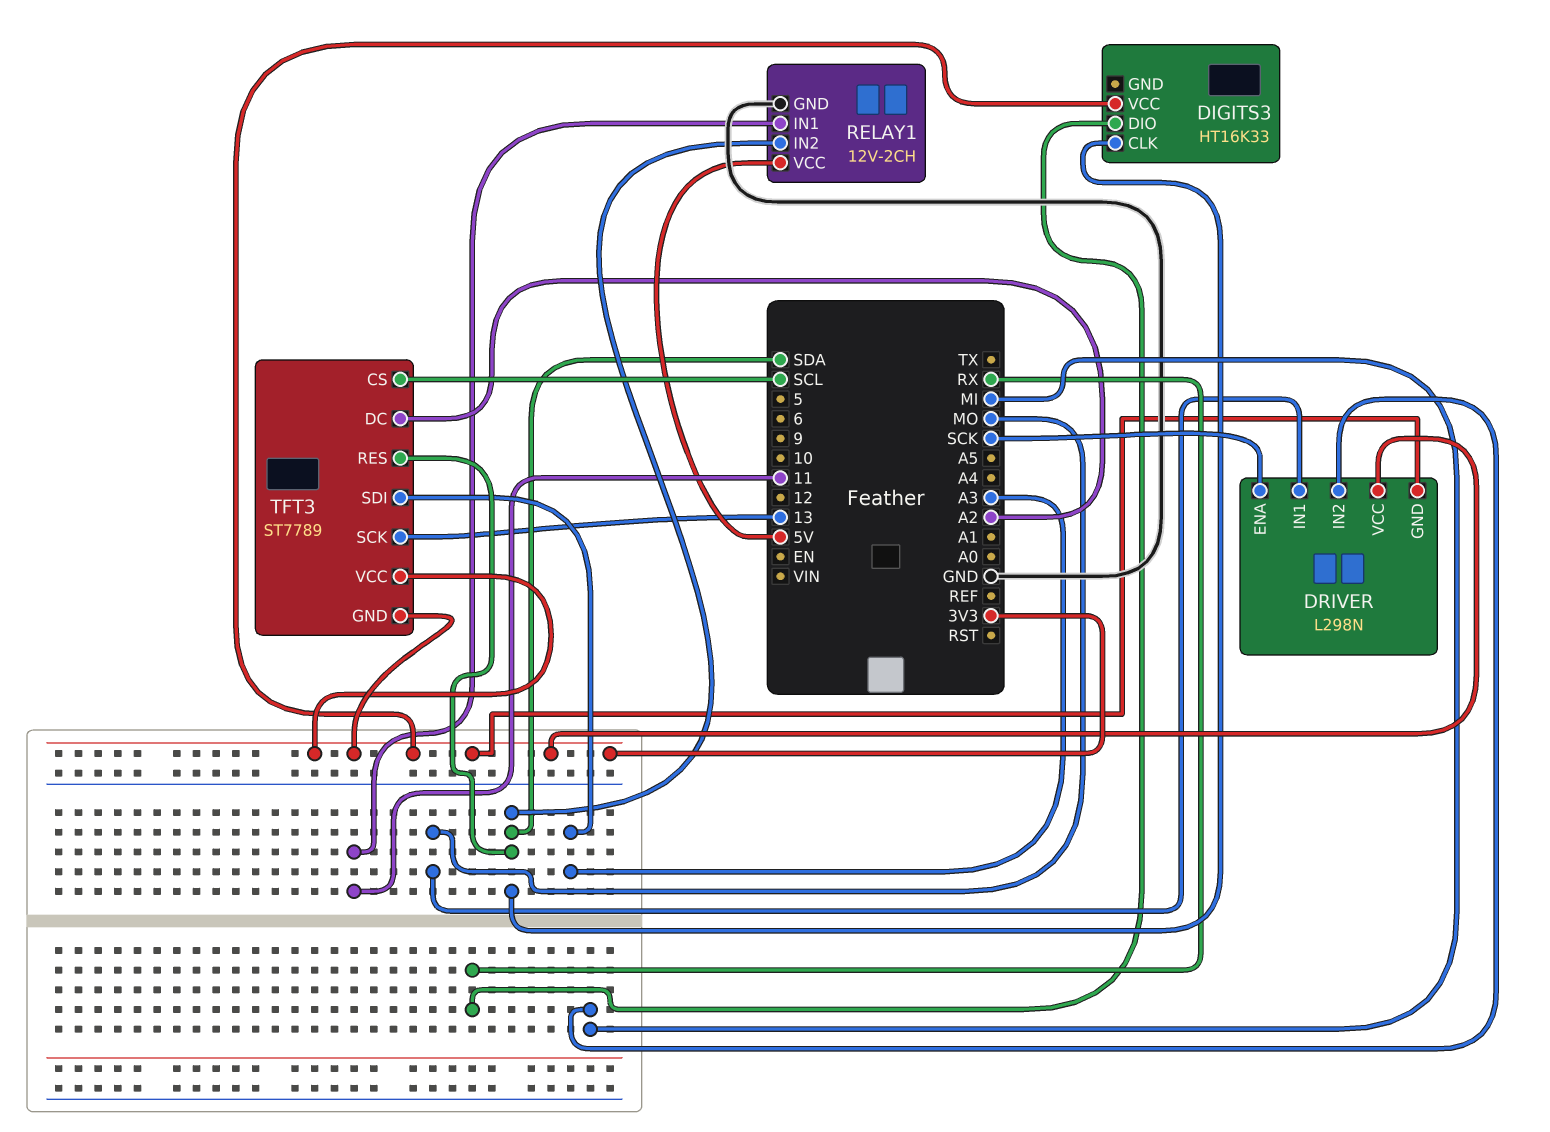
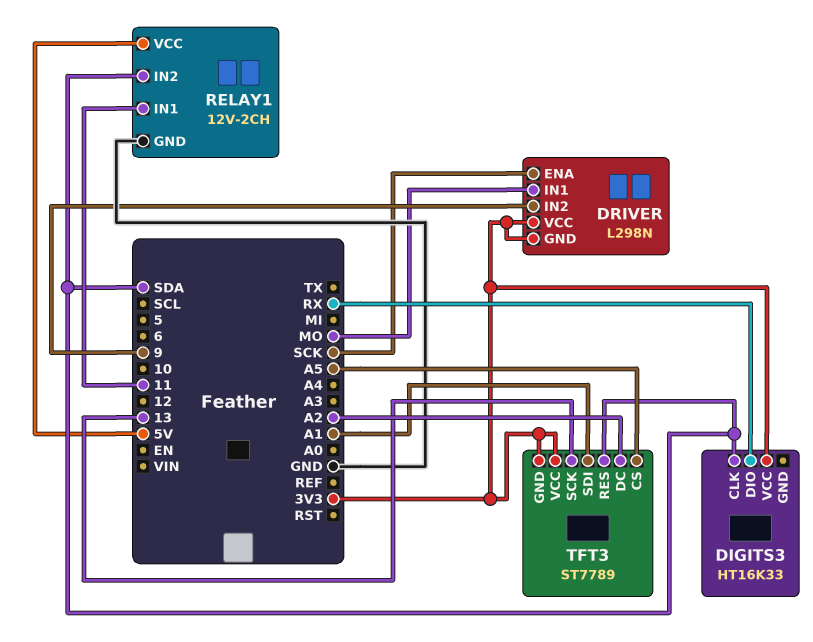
DRIVER pin IN2: MI -> 9
TFT3 pin CS: SCL -> A5
TFT3 pin SDI: A3 -> A1

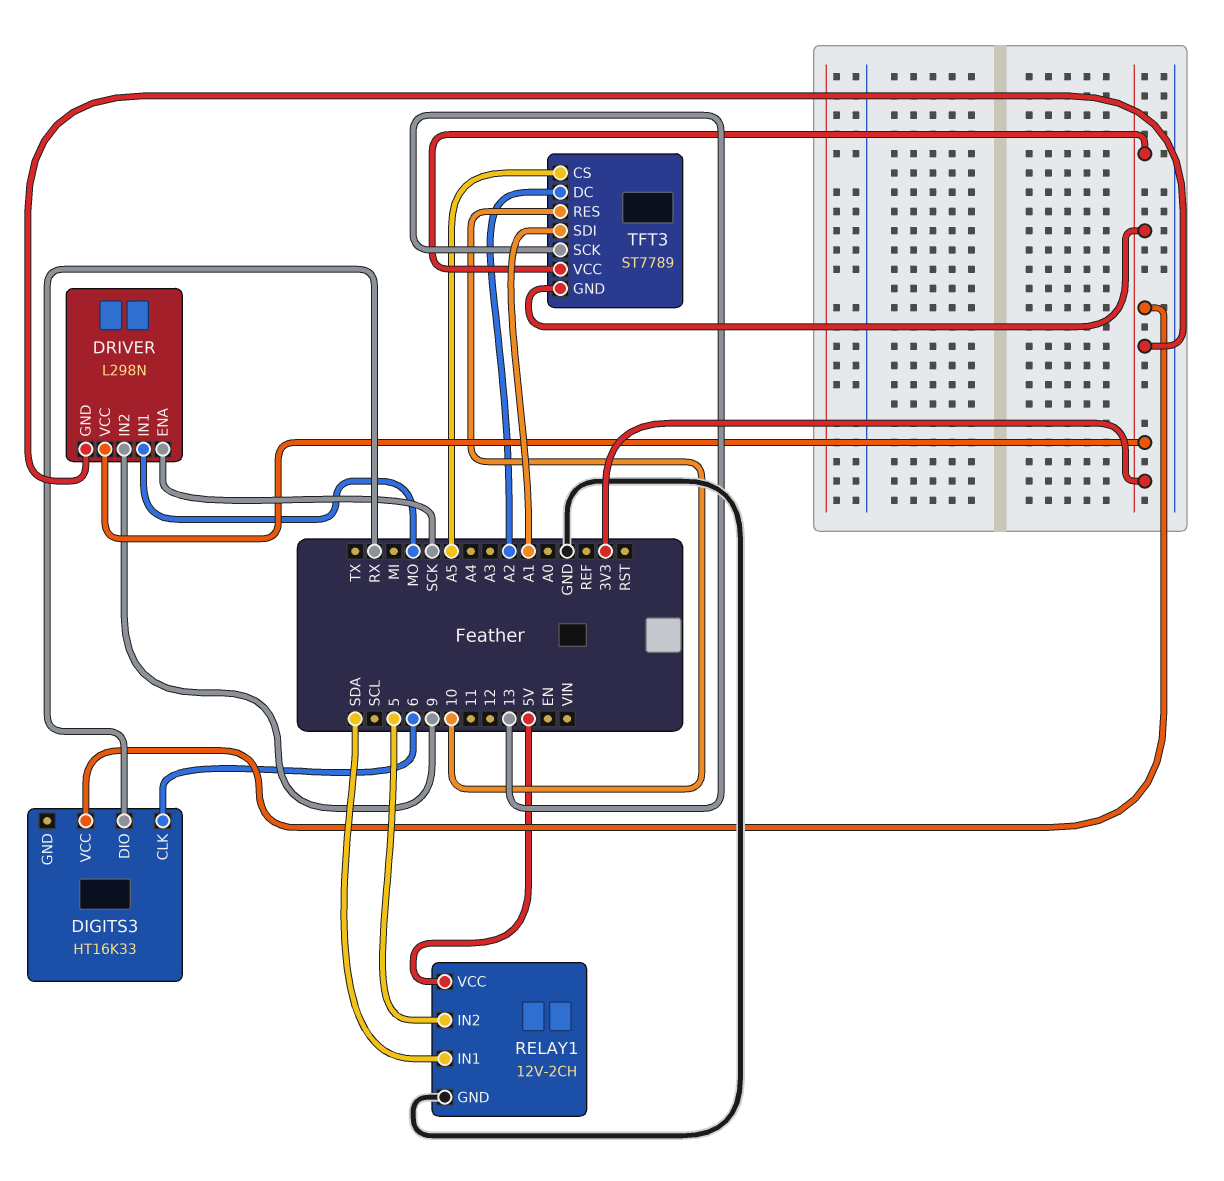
DIGITS3 pin CLK: SDA -> 6
RELAY1 pin IN1: 11 -> SDA
RELAY1 pin IN2: SDA -> 5
TFT3 pin RES: SDA -> 10

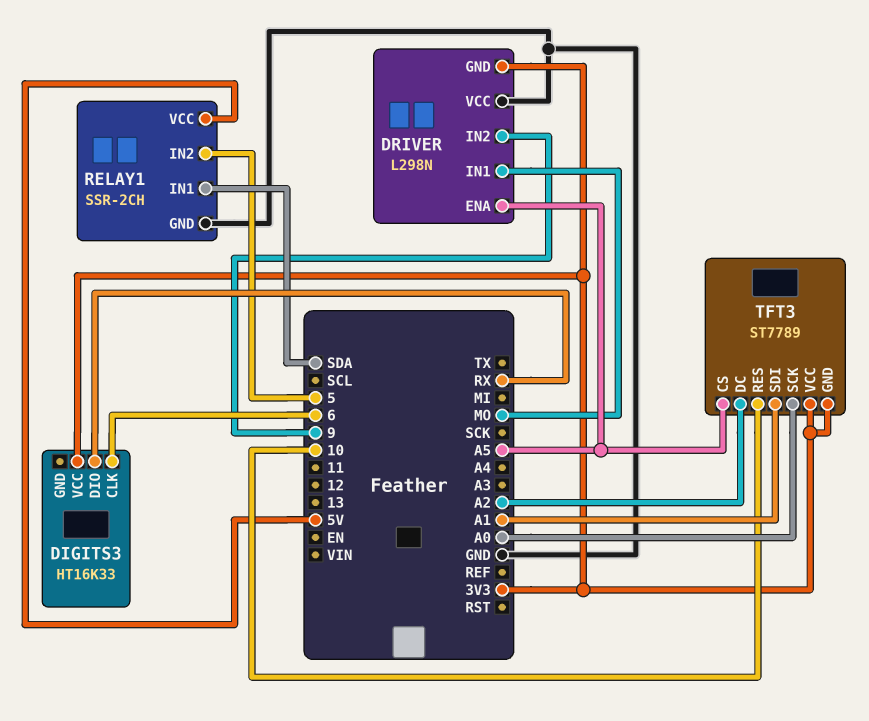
DRIVER pin ENA: SCK -> A5
DRIVER pin VCC: 3V3 -> GND
RELAY1: 12V-2CH -> SSR-2CH
TFT3 pin SCK: 13 -> A0

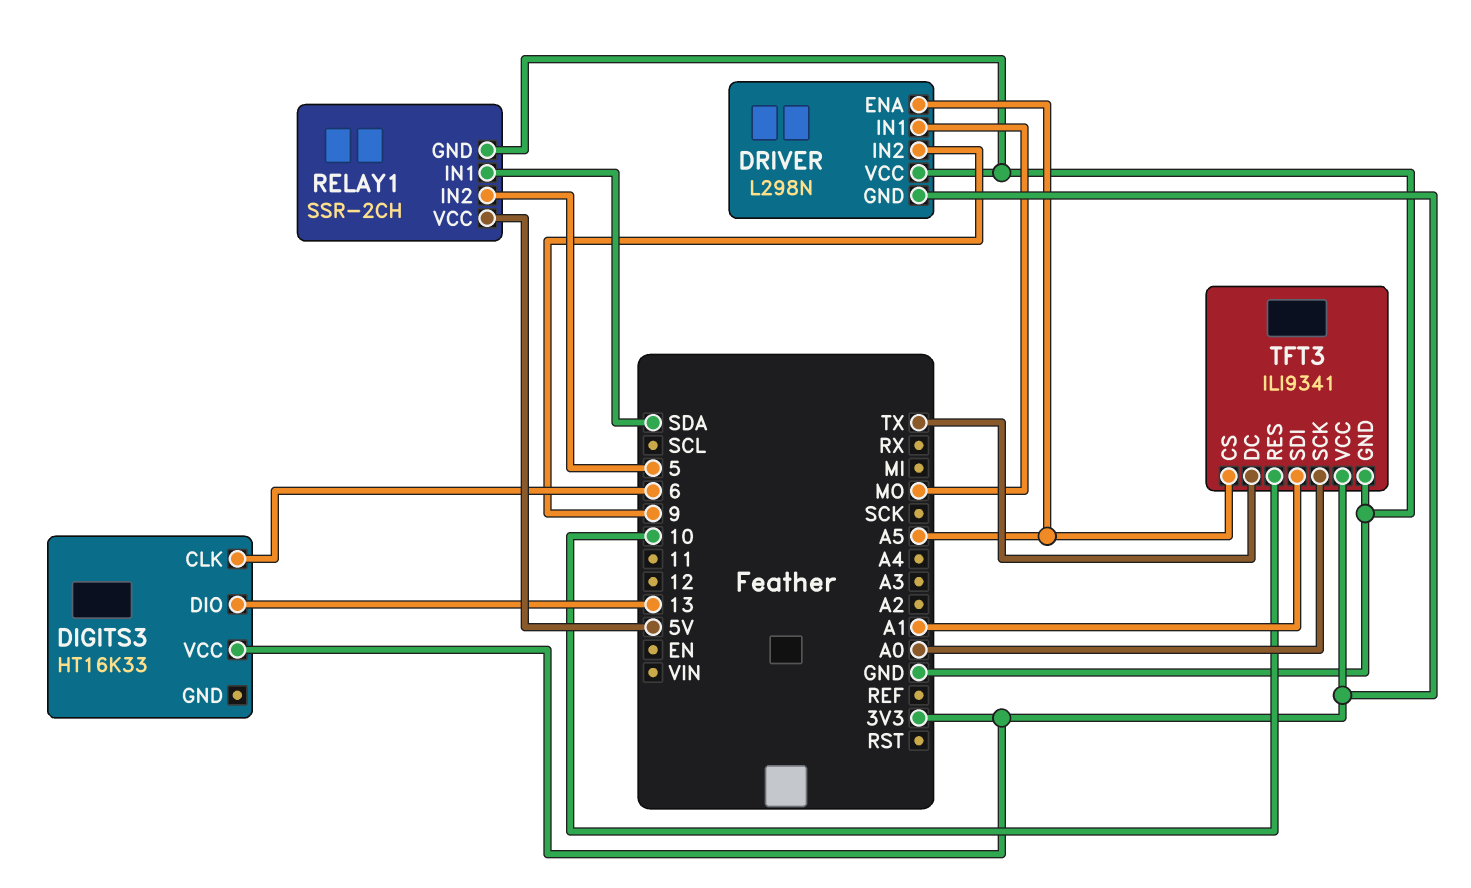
DIGITS3 pin DIO: RX -> 13
TFT3: ST7789 -> ILI9341
TFT3 pin DC: A2 -> TX
TFT3 pin GND: 3V3 -> GND

